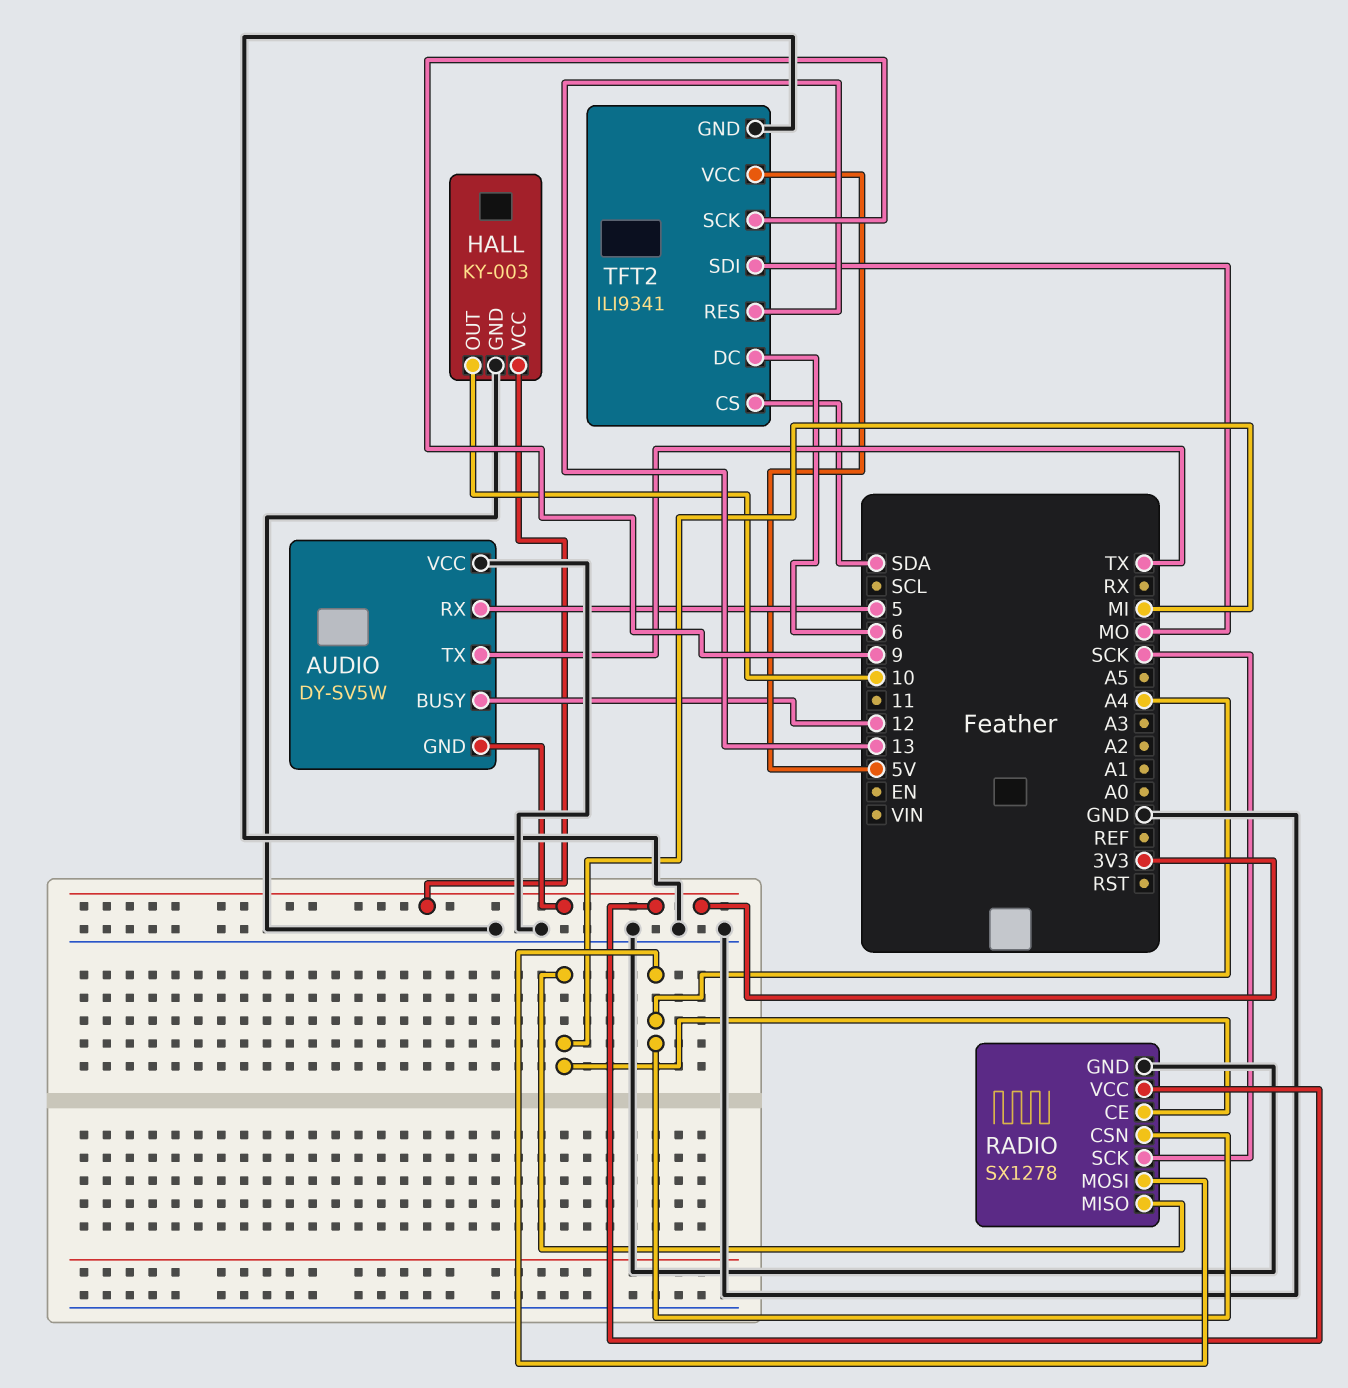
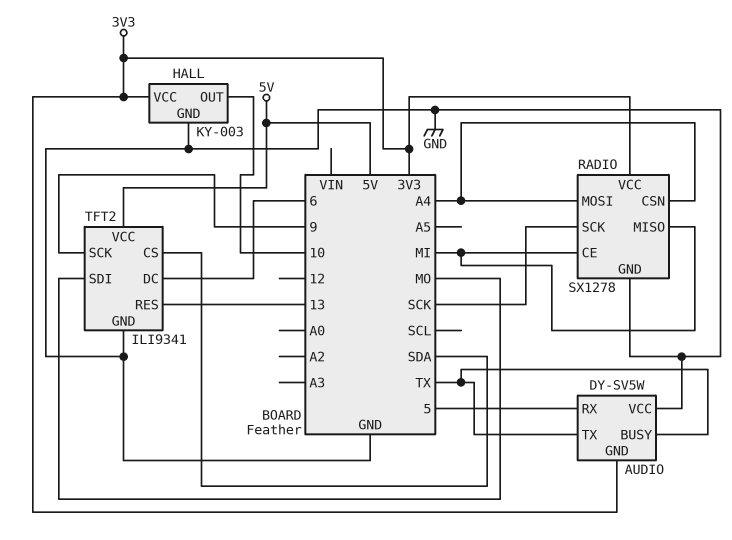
AUDIO pin BUSY: 12 -> TX

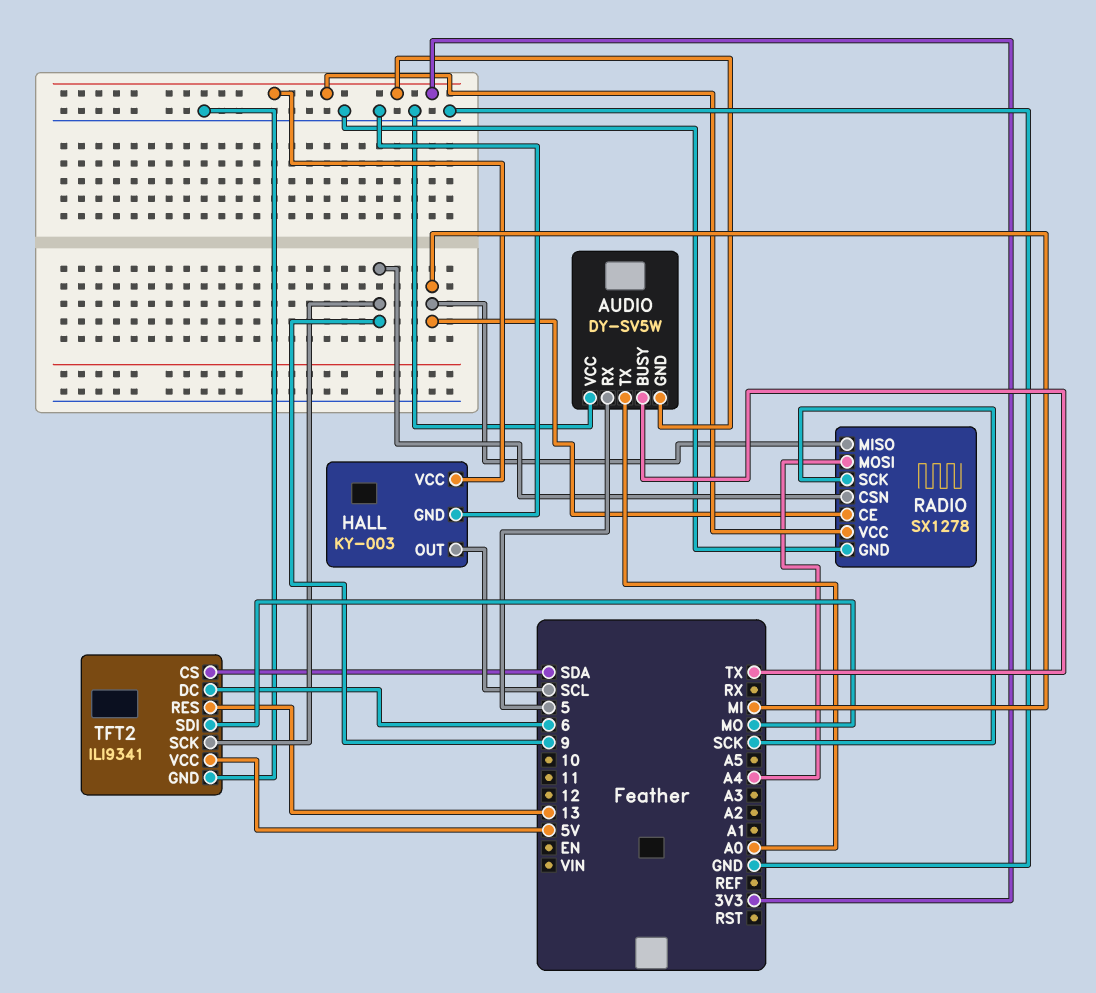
AUDIO pin TX: TX -> A0
HALL pin OUT: 10 -> SCL
RADIO pin CSN: A4 -> 9

